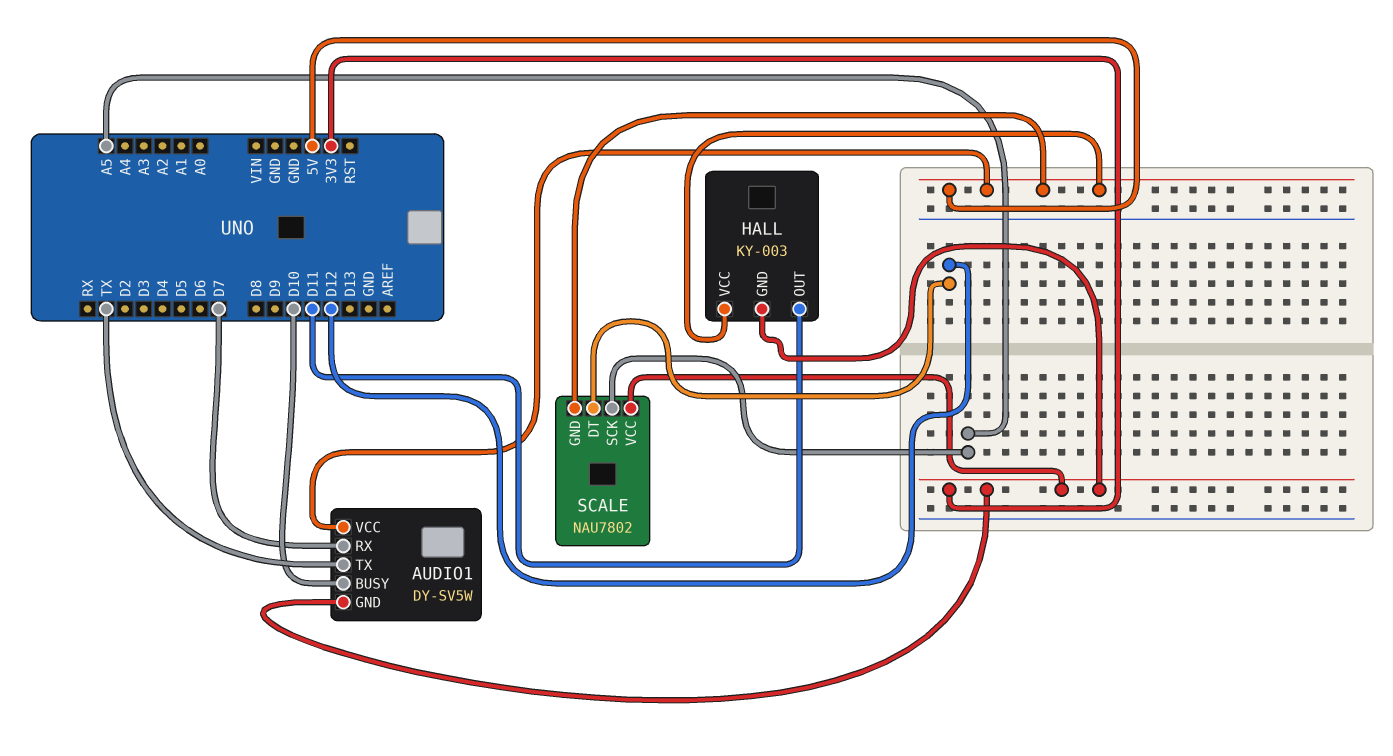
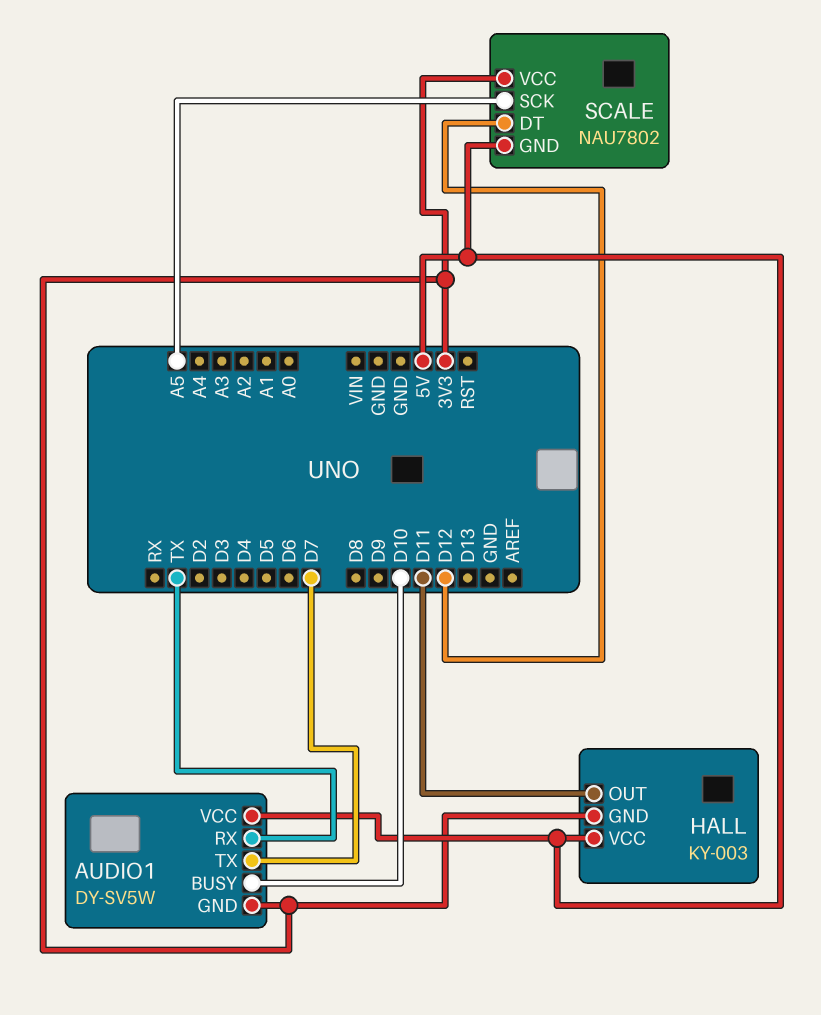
AUDIO1 pin RX: D7 -> TX
AUDIO1 pin TX: TX -> D7

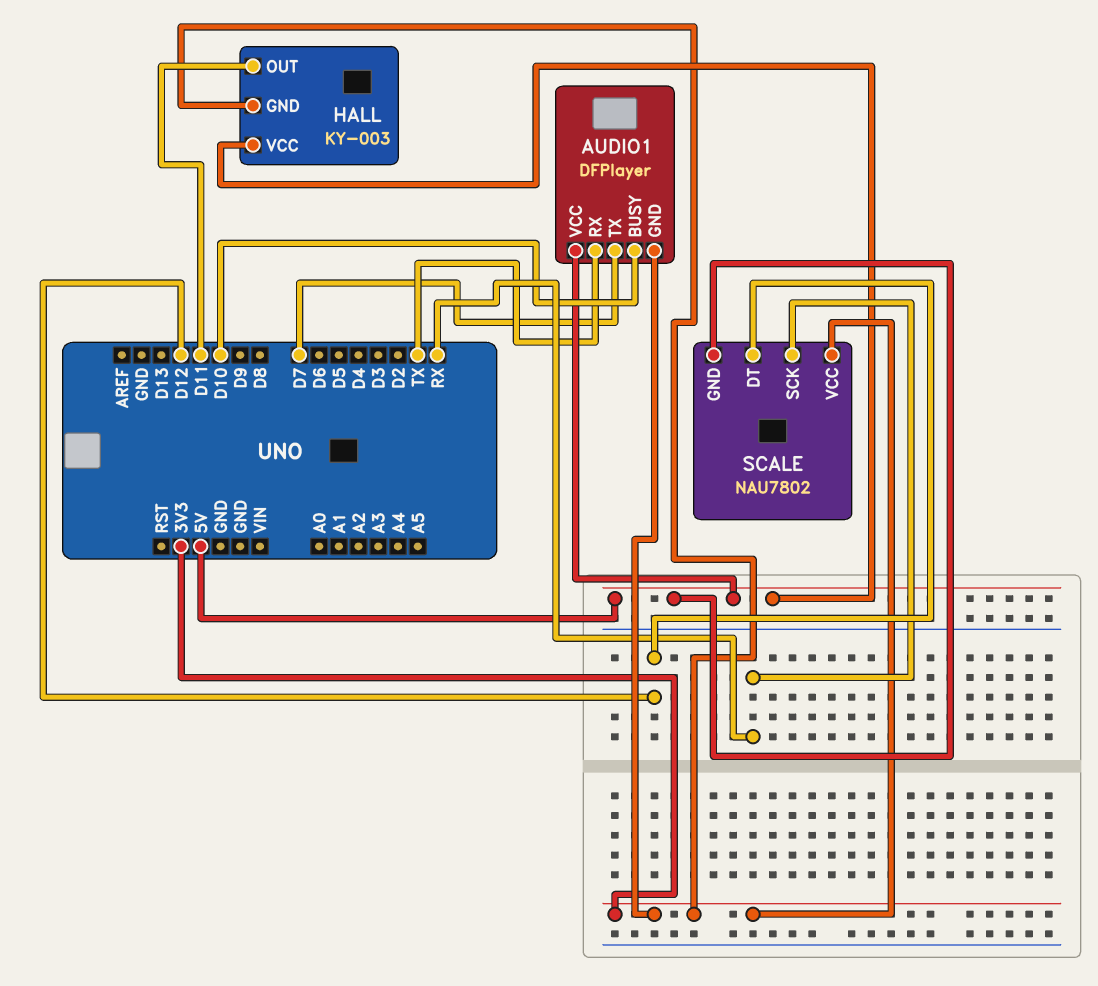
AUDIO1: DY-SV5W -> DFPlayer
SCALE pin SCK: A5 -> RX

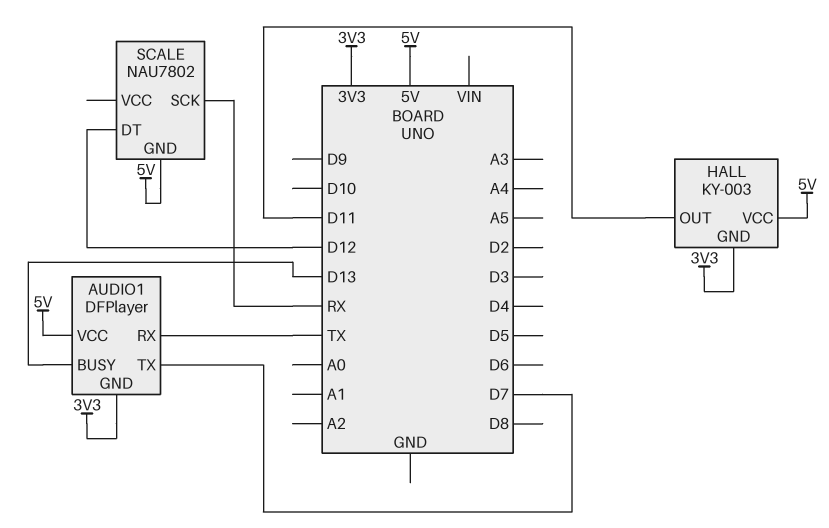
AUDIO1 pin BUSY: D10 -> D13
SCALE pin VCC: 3V3 -> none

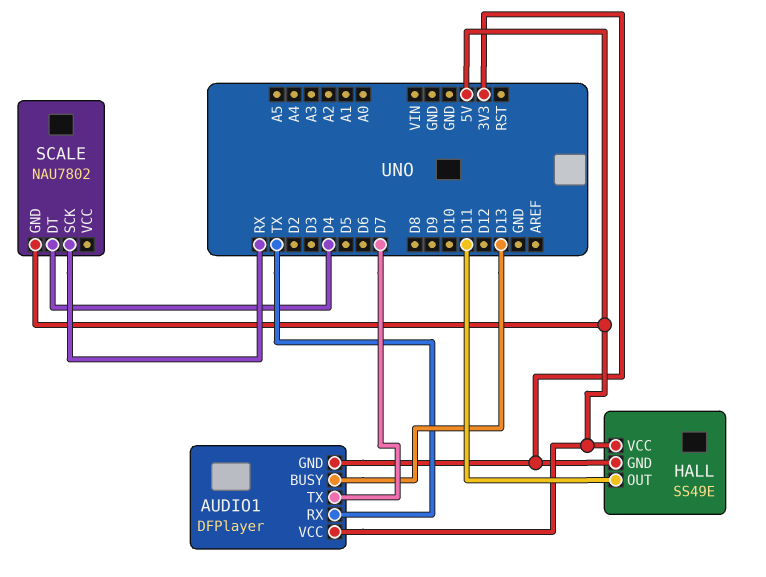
HALL: KY-003 -> SS49E
SCALE pin DT: D12 -> D4

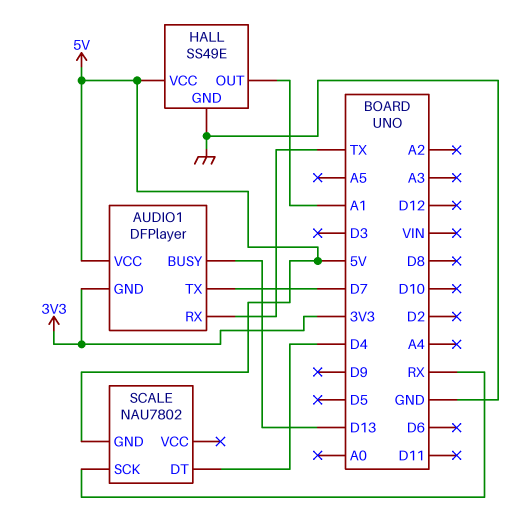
HALL pin GND: 3V3 -> GND
HALL pin OUT: D11 -> A1

